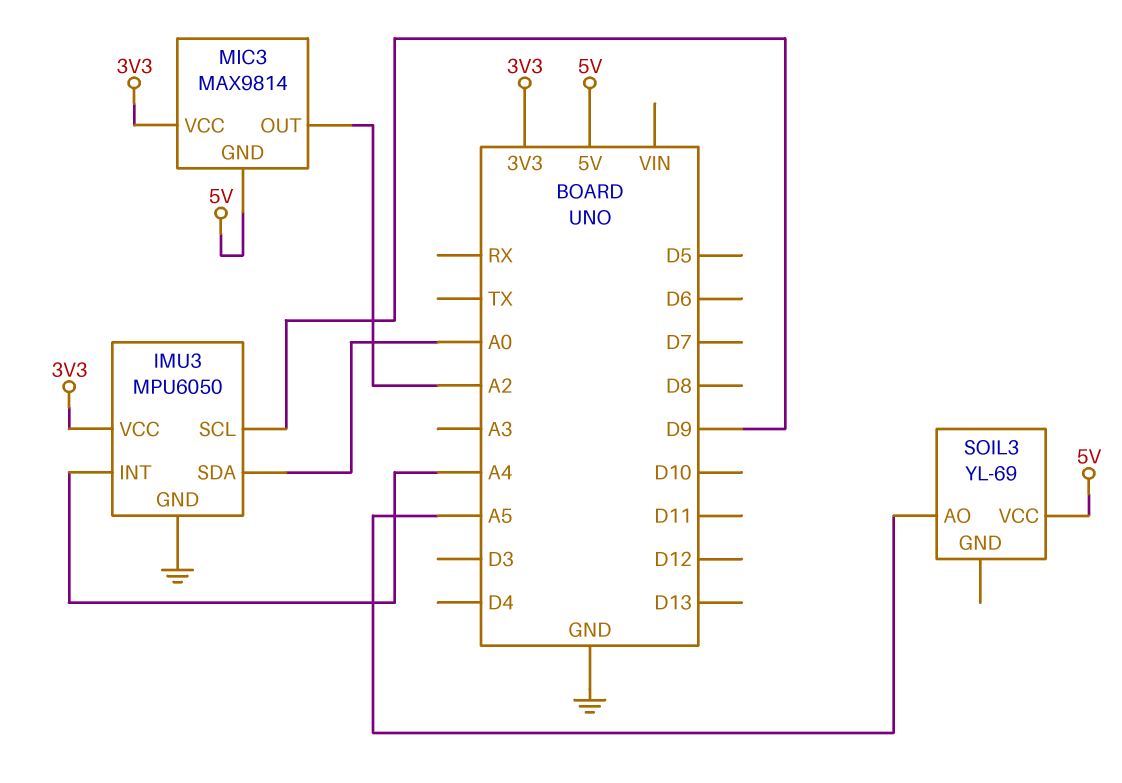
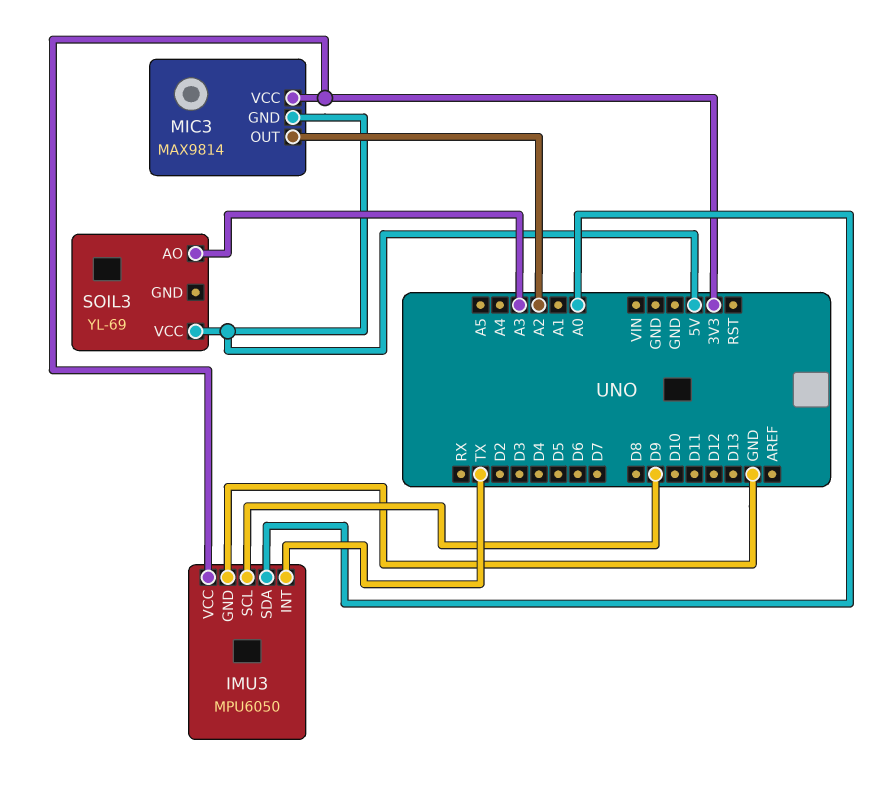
IMU3 pin INT: A4 -> TX
SOIL3 pin AO: A5 -> A3

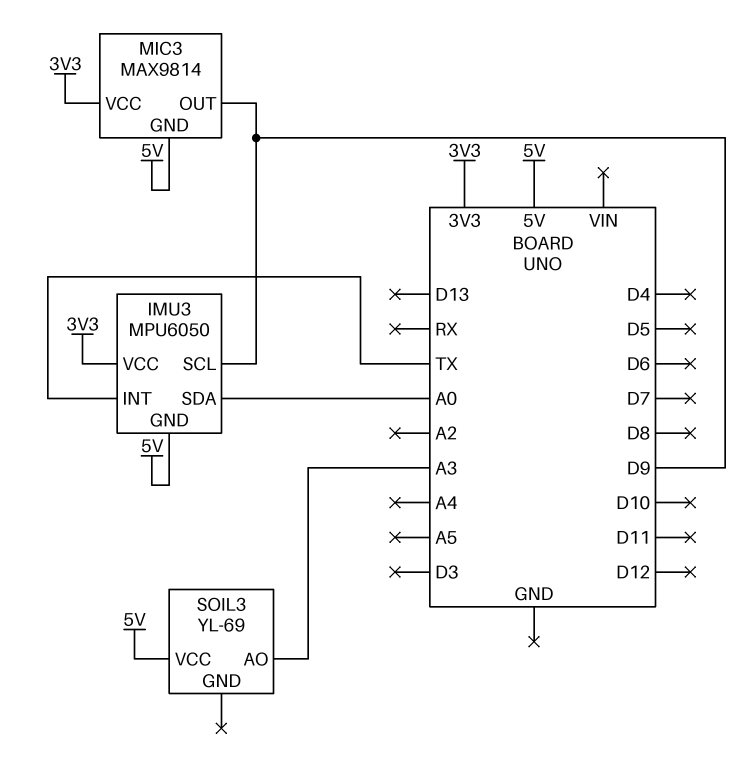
IMU3 pin GND: GND -> 5V
MIC3 pin OUT: A2 -> D9

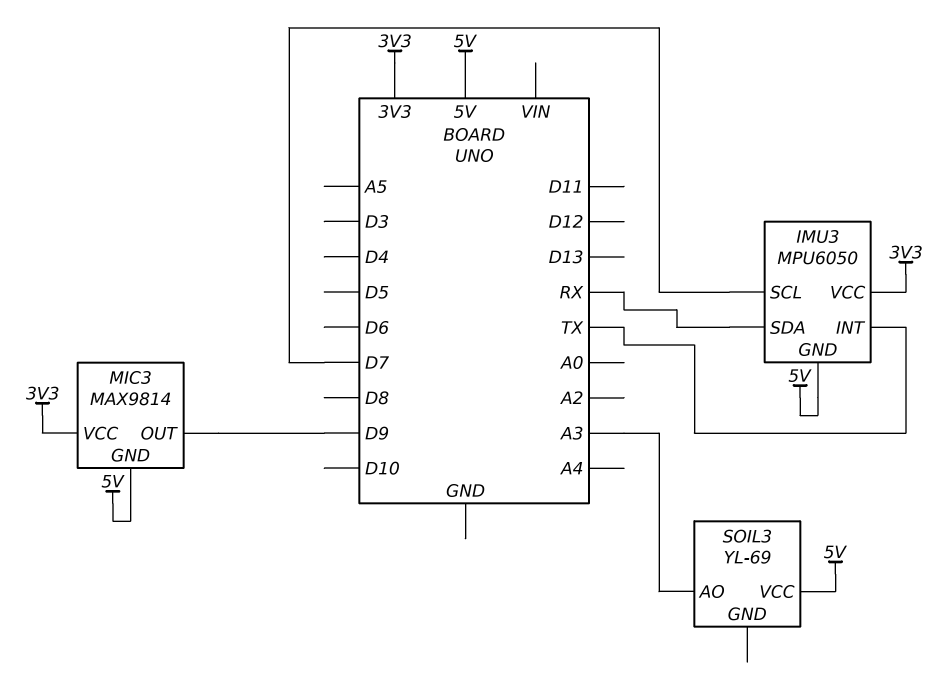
IMU3 pin SCL: D9 -> D7
IMU3 pin SDA: A0 -> RX

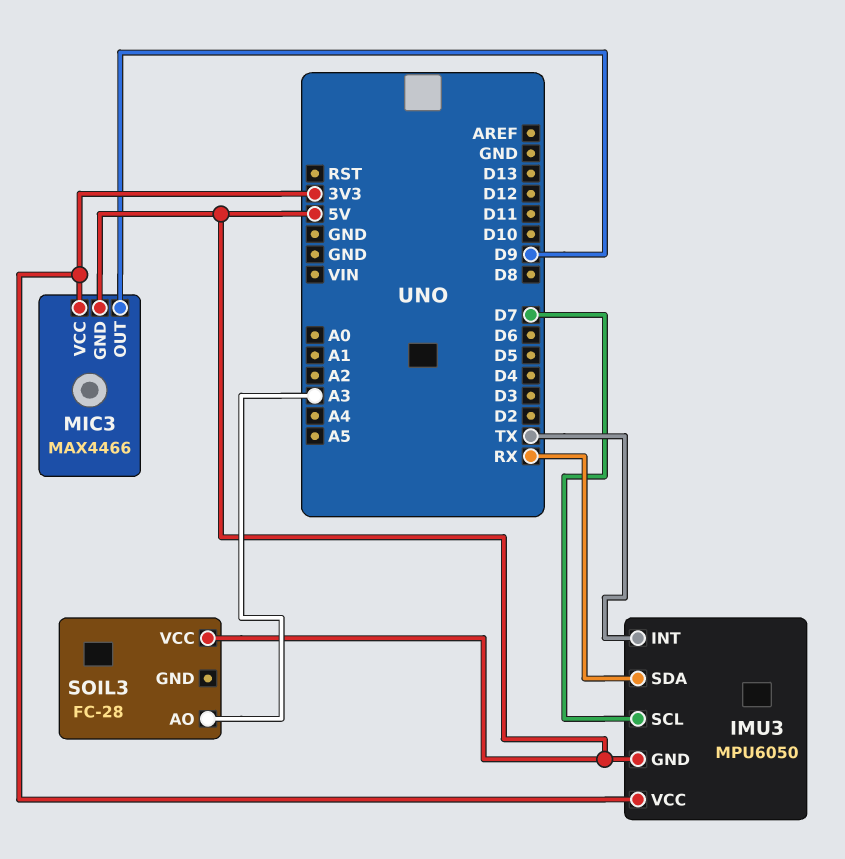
MIC3: MAX9814 -> MAX4466
SOIL3: YL-69 -> FC-28

